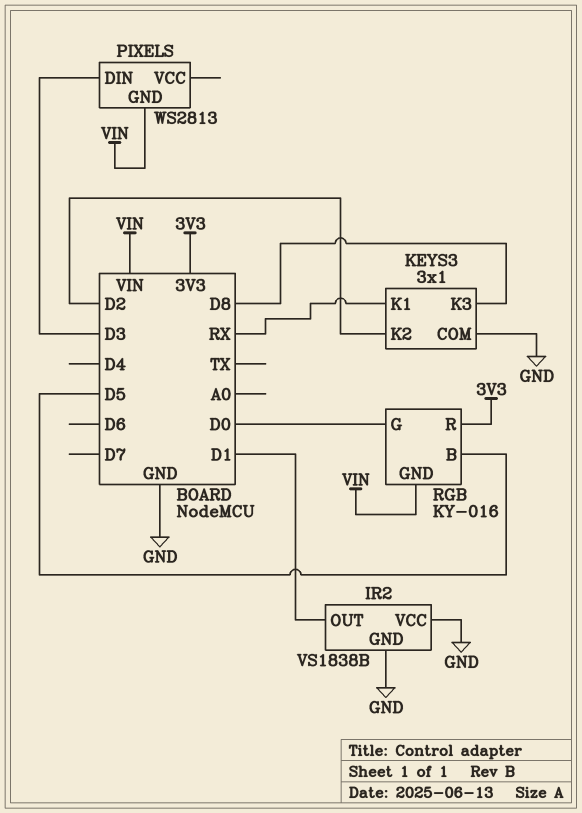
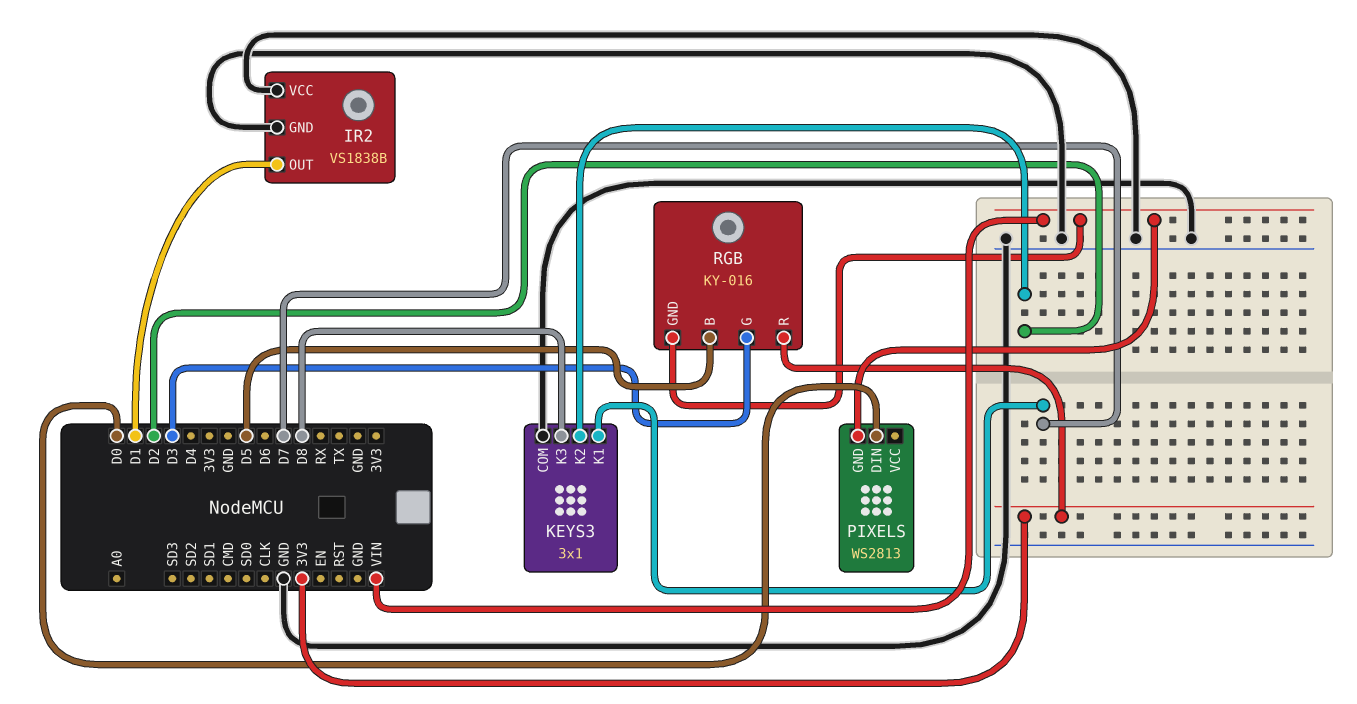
KEYS3 pin K1: RX -> D7
PIXELS pin DIN: D3 -> D0
RGB pin G: D0 -> D3

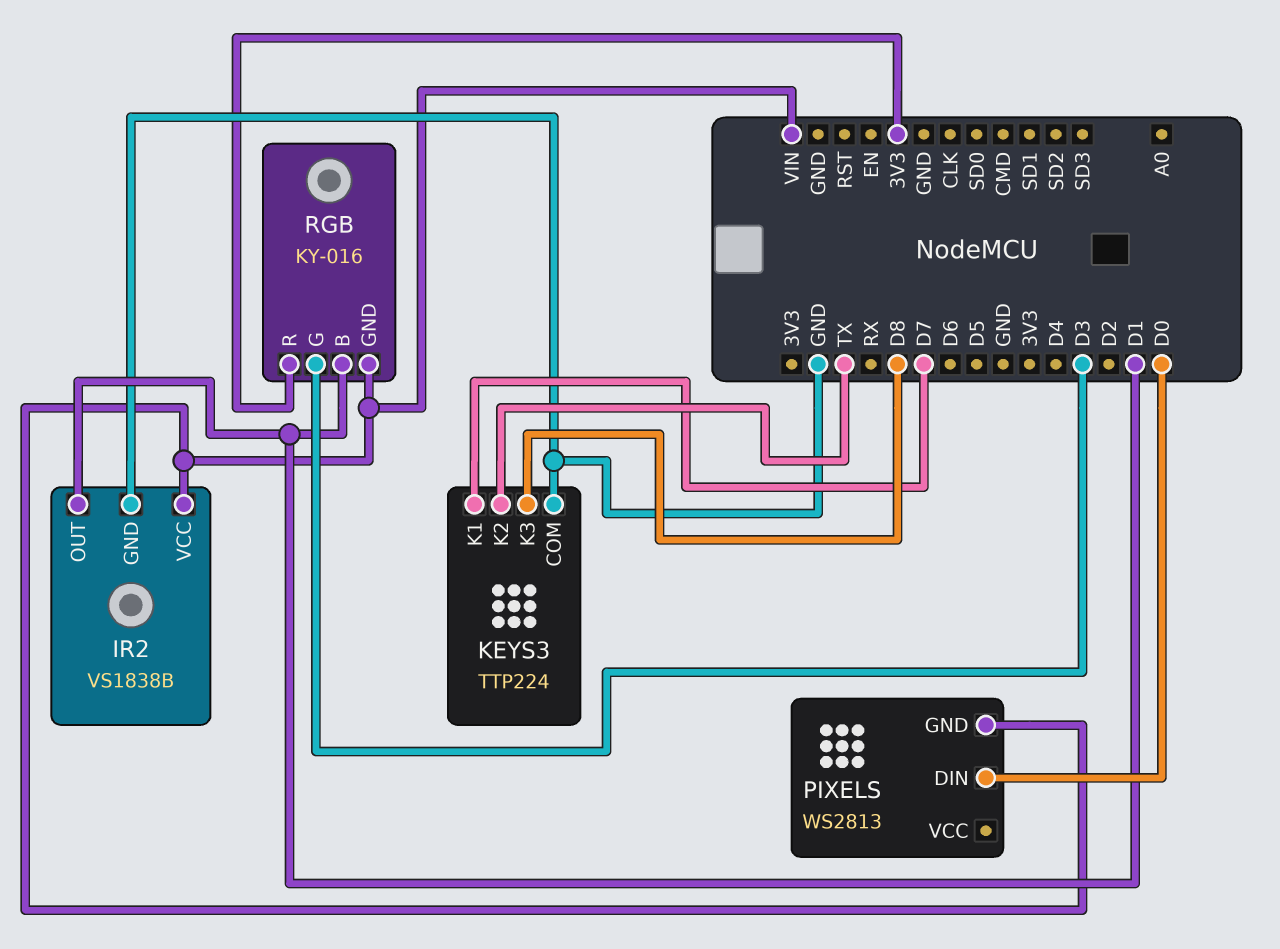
IR2 pin VCC: GND -> VIN
KEYS3: 3x1 -> TTP224
KEYS3 pin K2: D2 -> TX
RGB pin B: D5 -> D1

